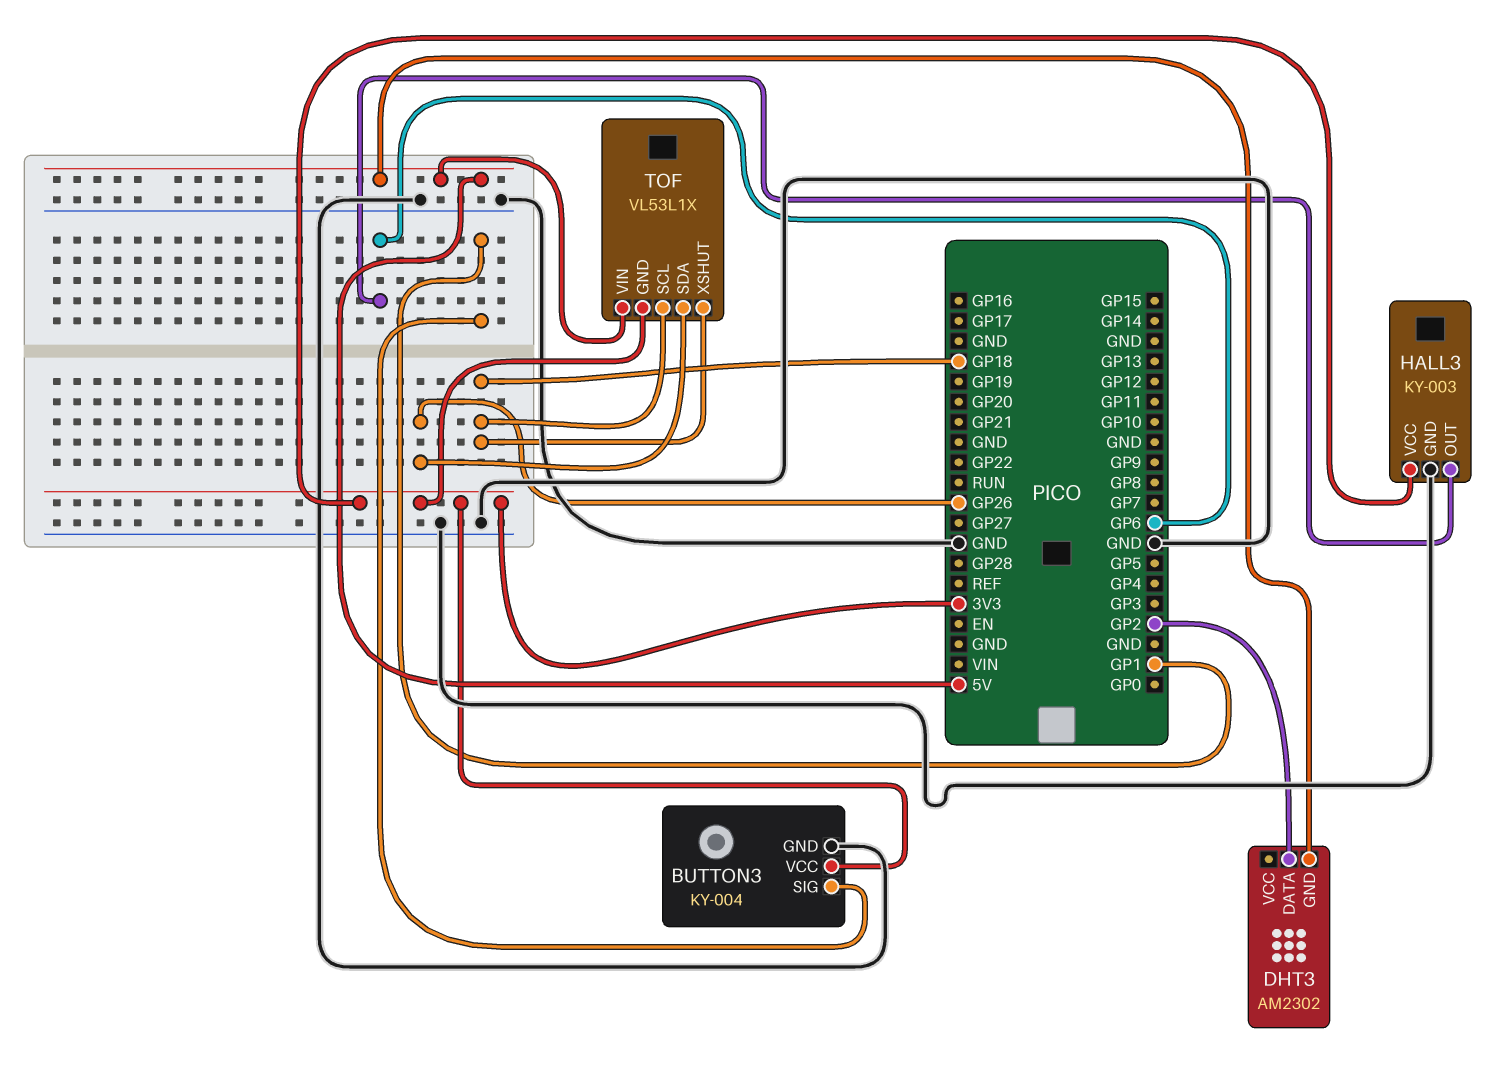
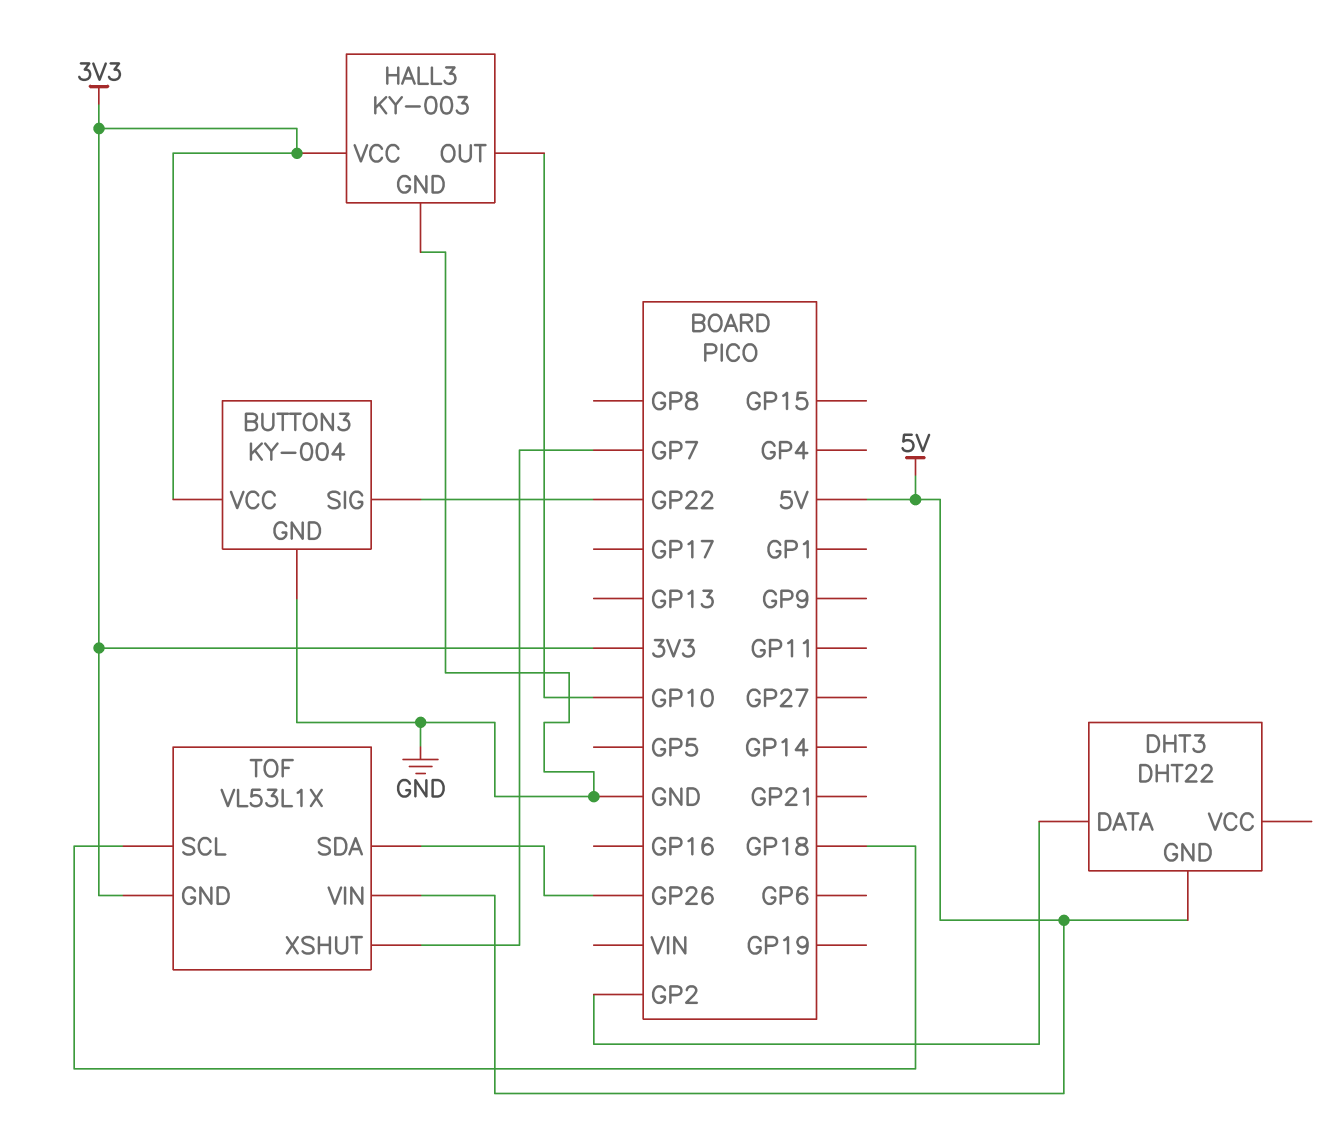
BUTTON3 pin SIG: GP1 -> GP22
DHT3: AM2302 -> DHT22
HALL3 pin OUT: GP6 -> GP10
TOF pin XSHUT: GP18 -> GP7

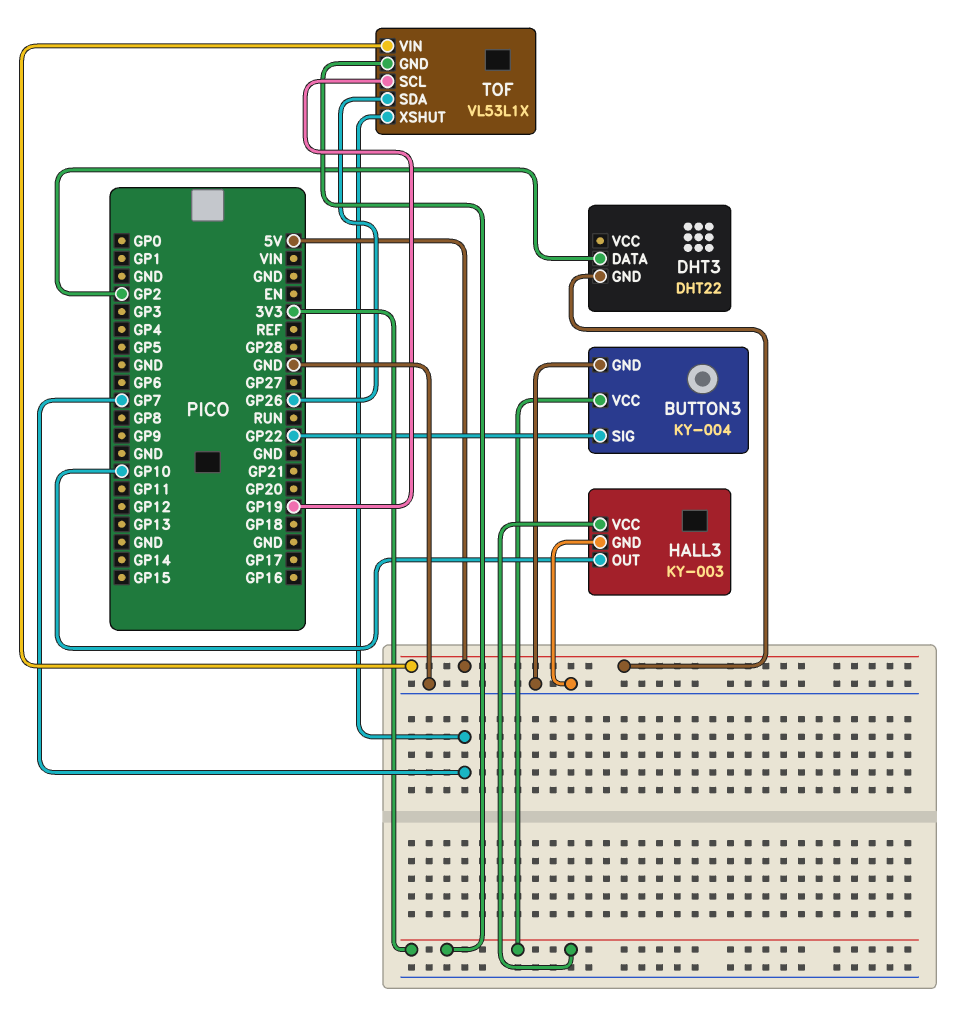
TOF pin SCL: GP18 -> GP19

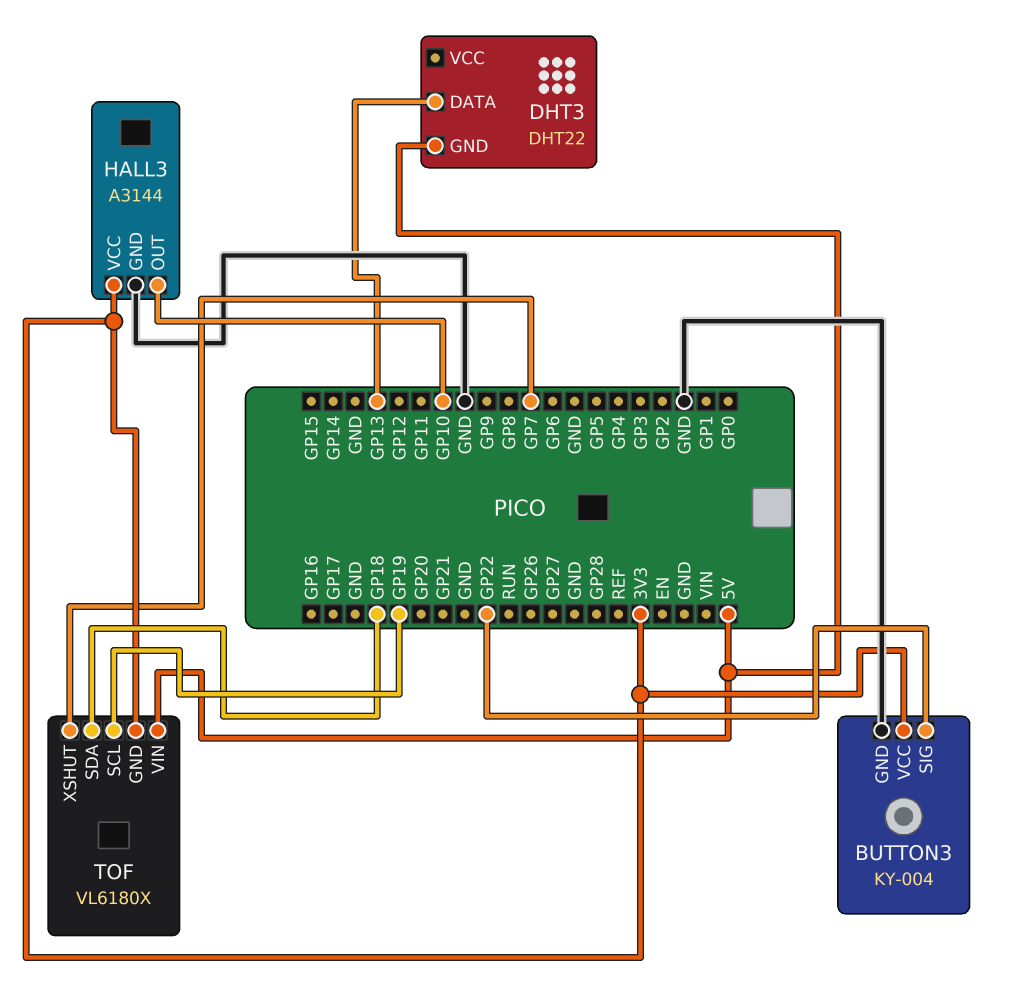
DHT3 pin DATA: GP2 -> GP13
HALL3: KY-003 -> A3144
TOF: VL53L1X -> VL6180X
TOF pin SDA: GP26 -> GP18

